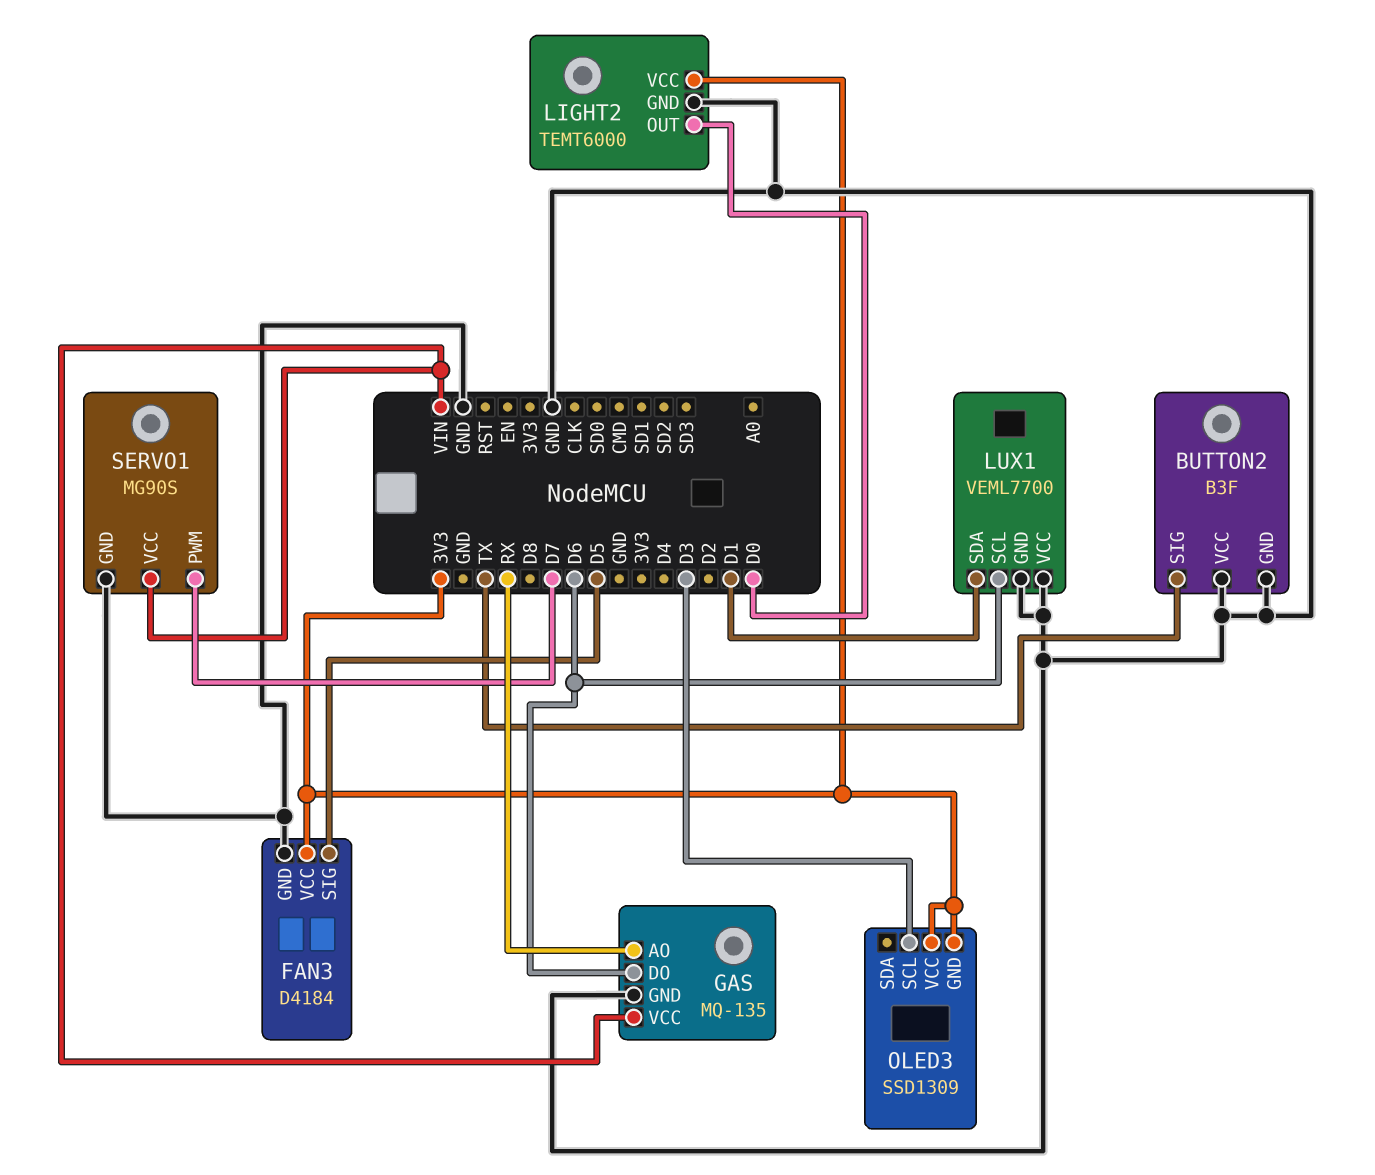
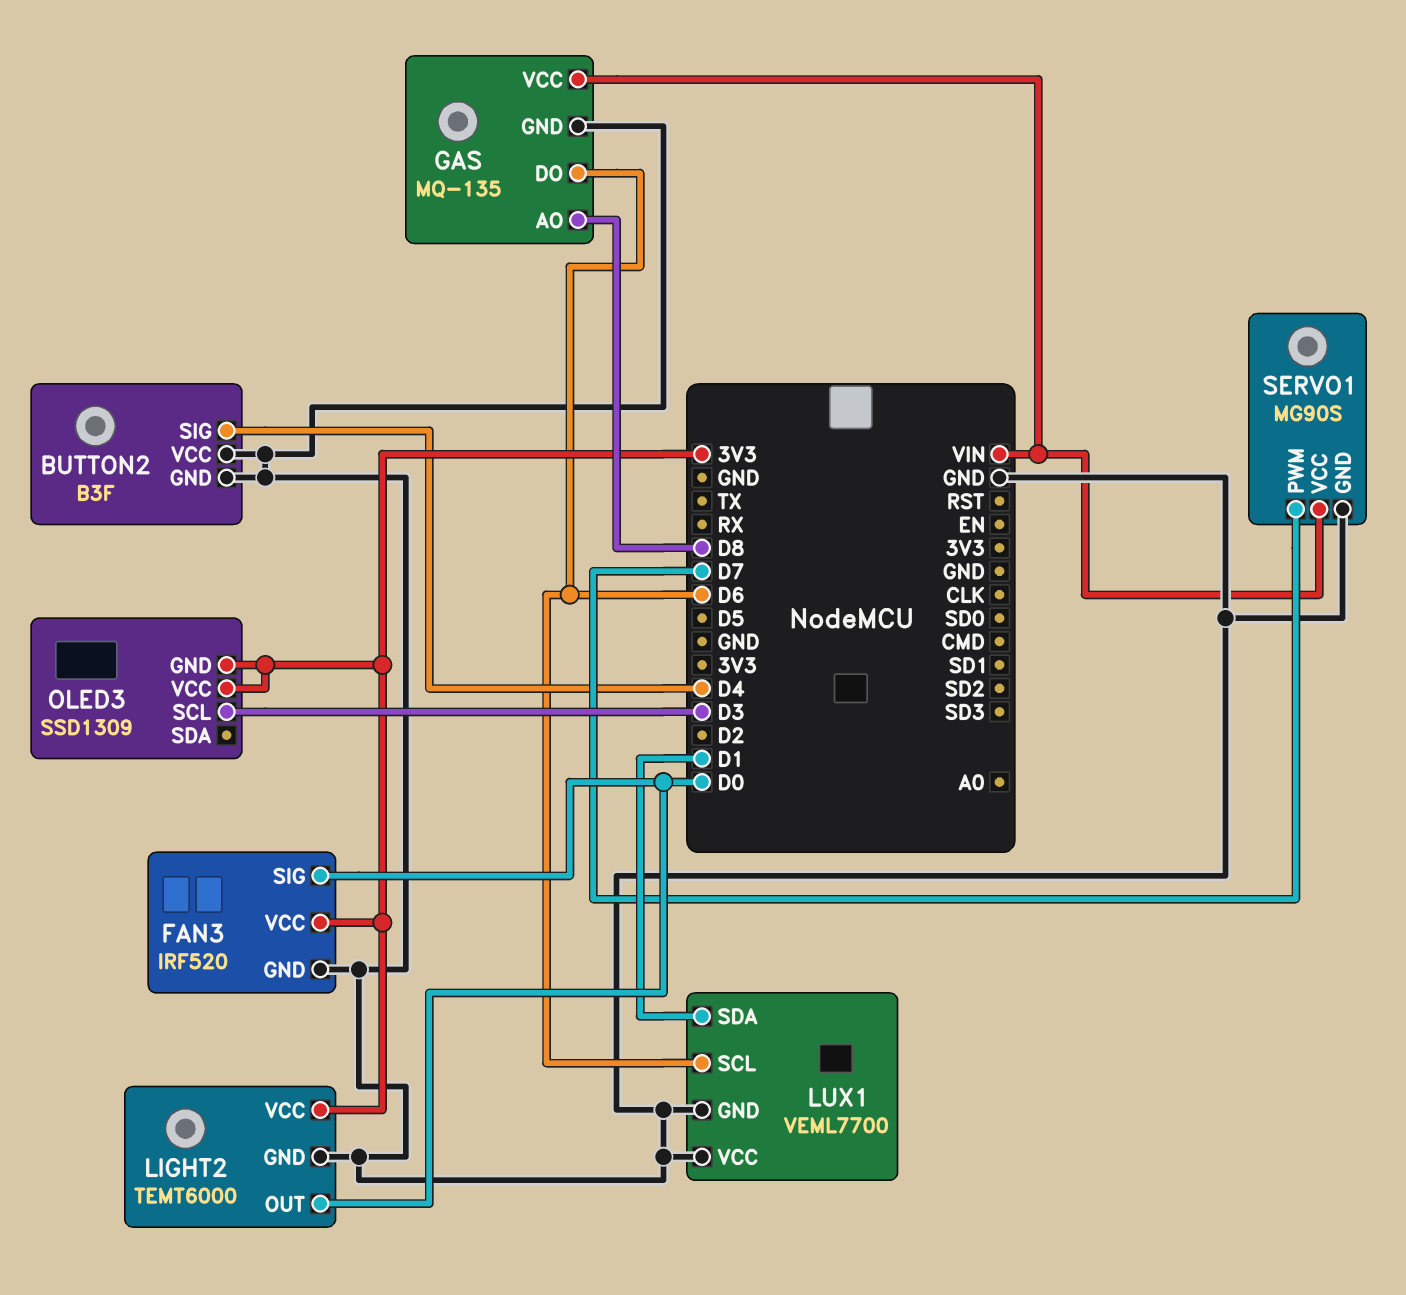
BUTTON2 pin SIG: TX -> D4
FAN3: D4184 -> IRF520
FAN3 pin SIG: D5 -> D0
GAS pin AO: RX -> D8

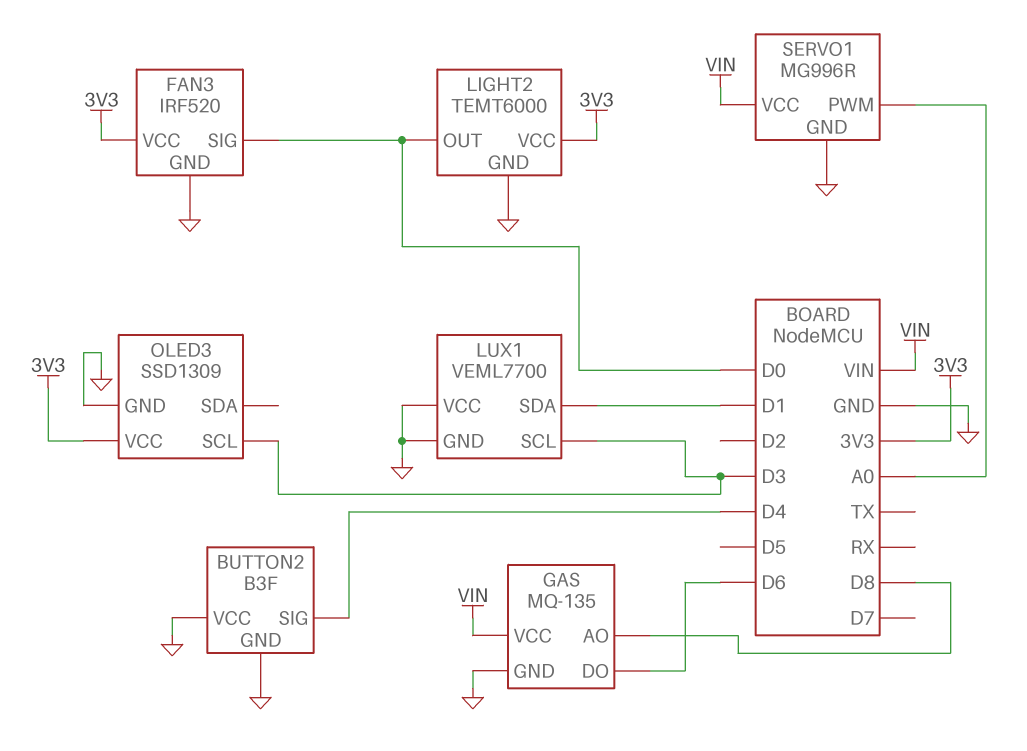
LUX1 pin SCL: D6 -> D3
OLED3 pin GND: 3V3 -> GND
SERVO1: MG90S -> MG996R
SERVO1 pin PWM: D7 -> A0

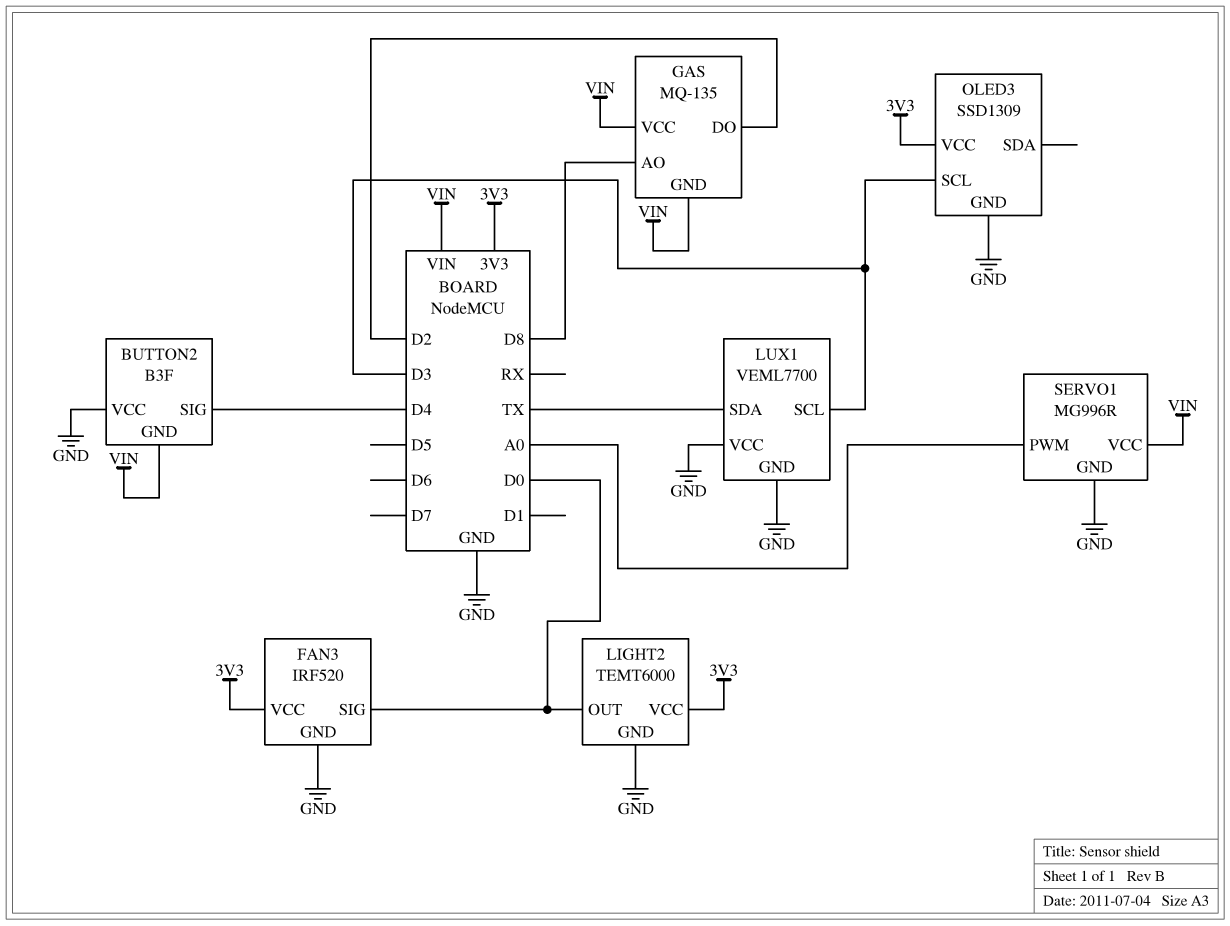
BUTTON2 pin GND: GND -> VIN
GAS pin DO: D6 -> D2
GAS pin GND: GND -> VIN
LUX1 pin SDA: D1 -> TX

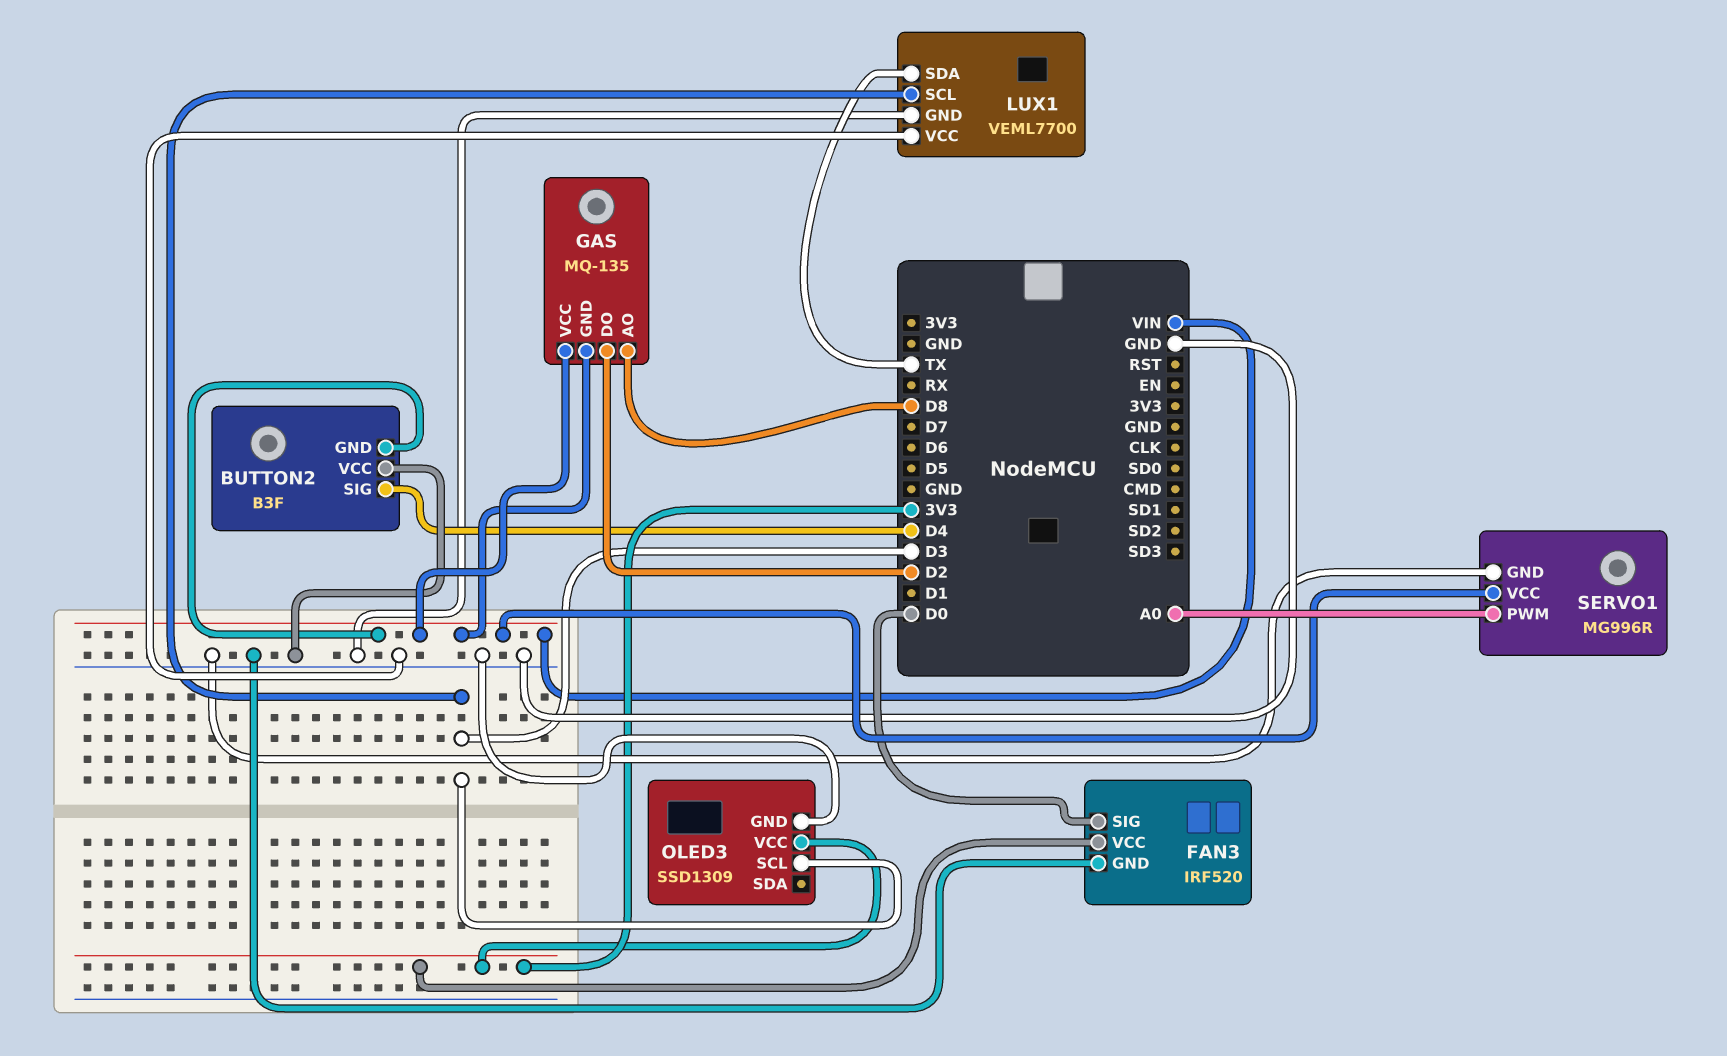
LIGHT2: TEMT6000 -> none
LIGHT2 pin GND: GND -> none
LIGHT2 pin OUT: D0 -> none
LIGHT2 pin VCC: 3V3 -> none

